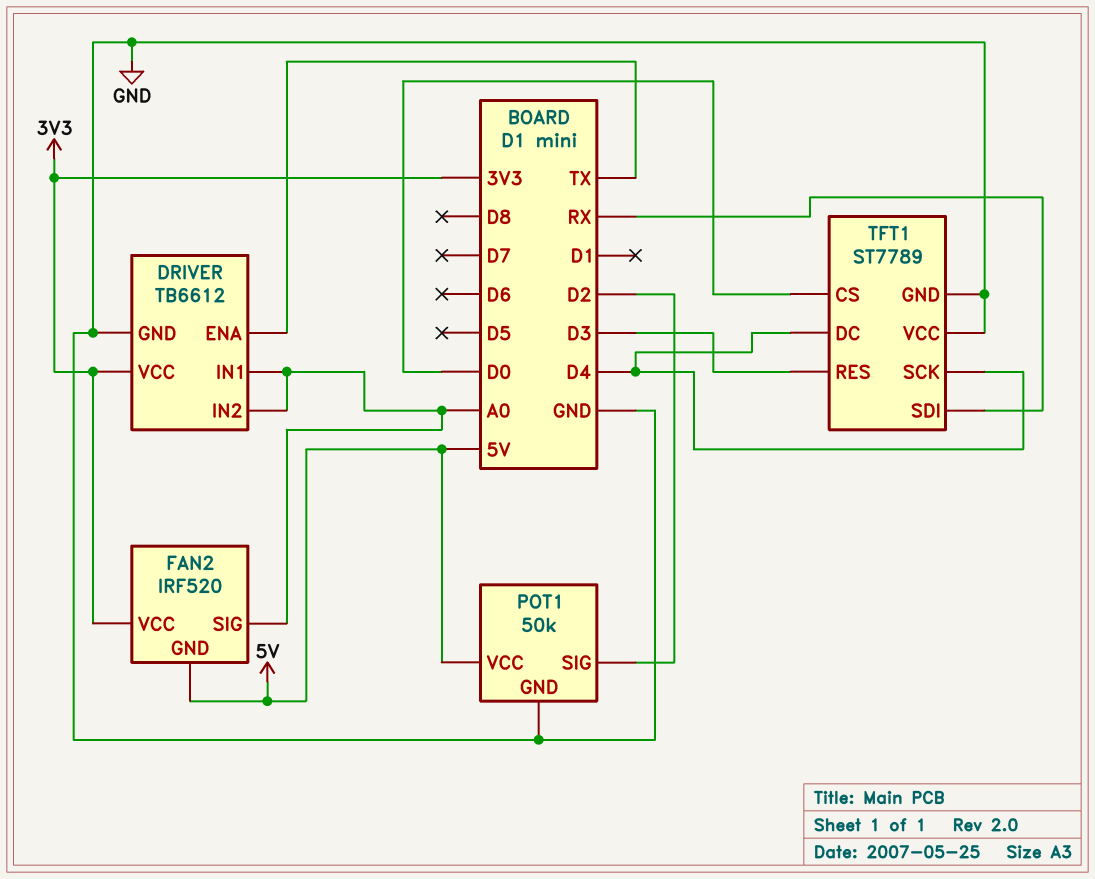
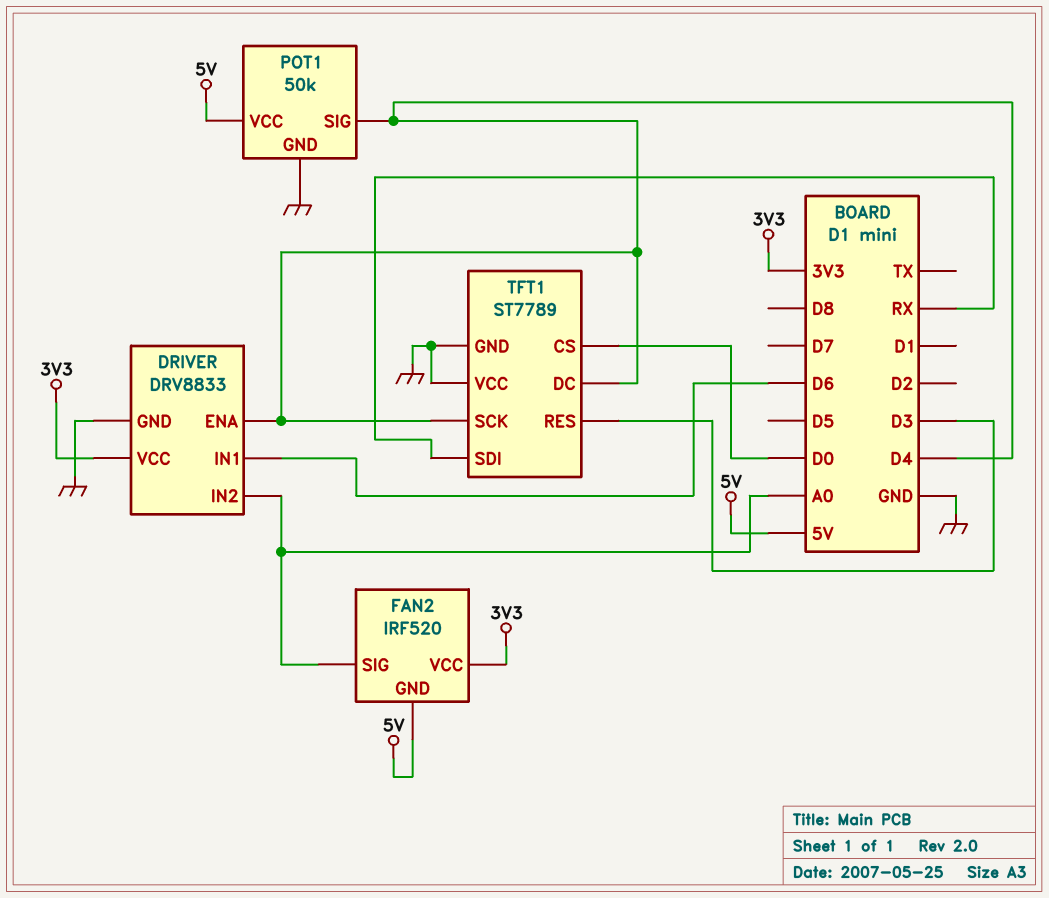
DRIVER: TB6612 -> DRV8833
DRIVER pin ENA: TX -> D4
DRIVER pin IN1: A0 -> D6
POT1 pin SIG: D2 -> D4

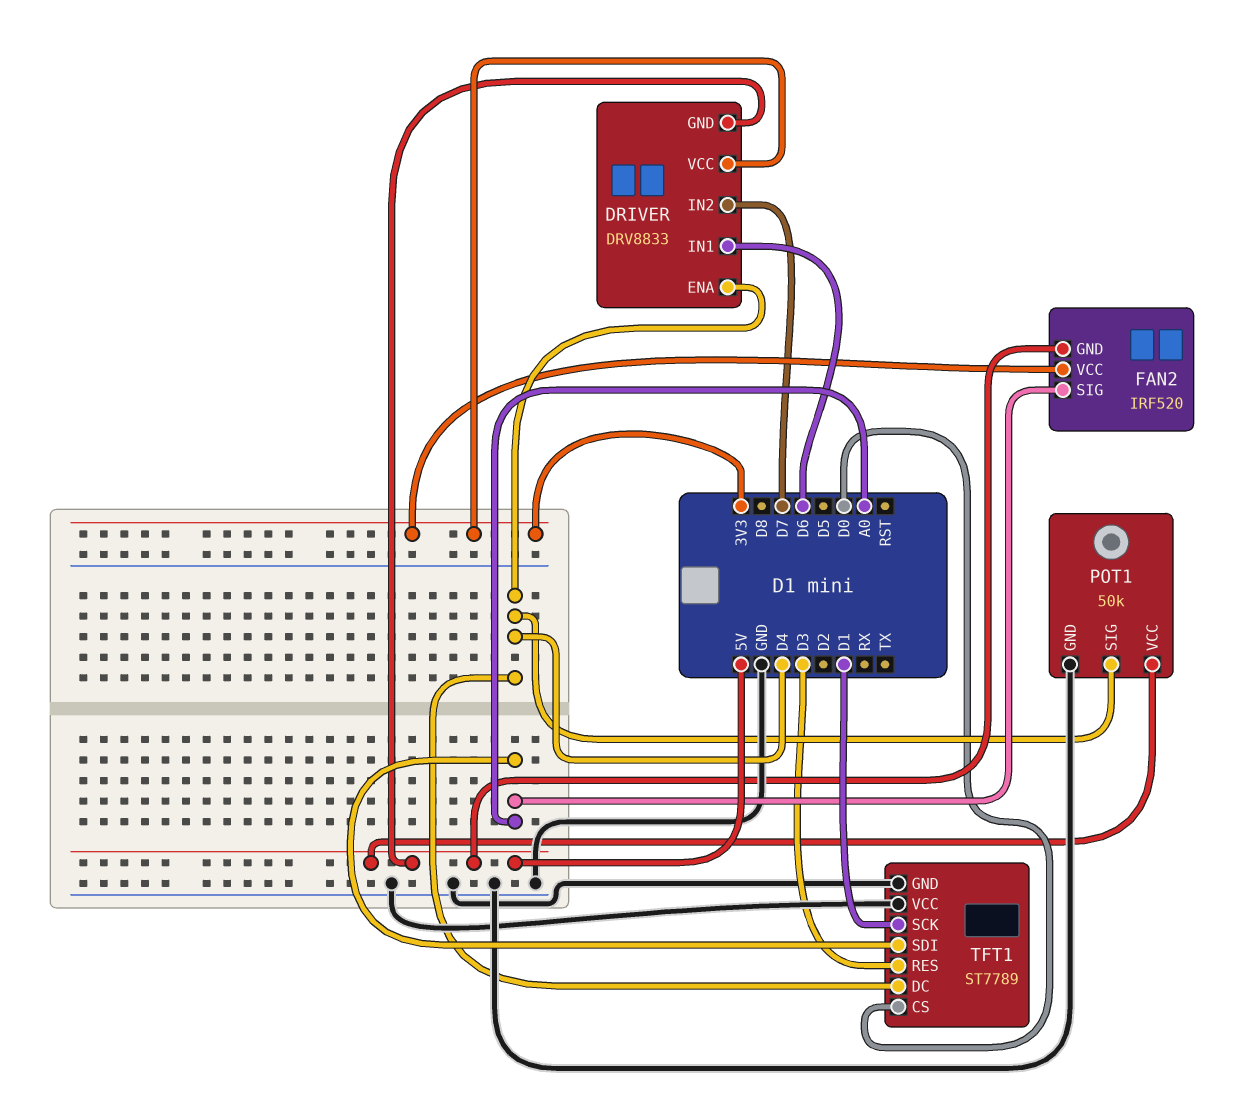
DRIVER pin GND: GND -> 5V
DRIVER pin IN2: A0 -> D7
TFT1 pin SCK: D4 -> D1
TFT1 pin SDI: RX -> A0

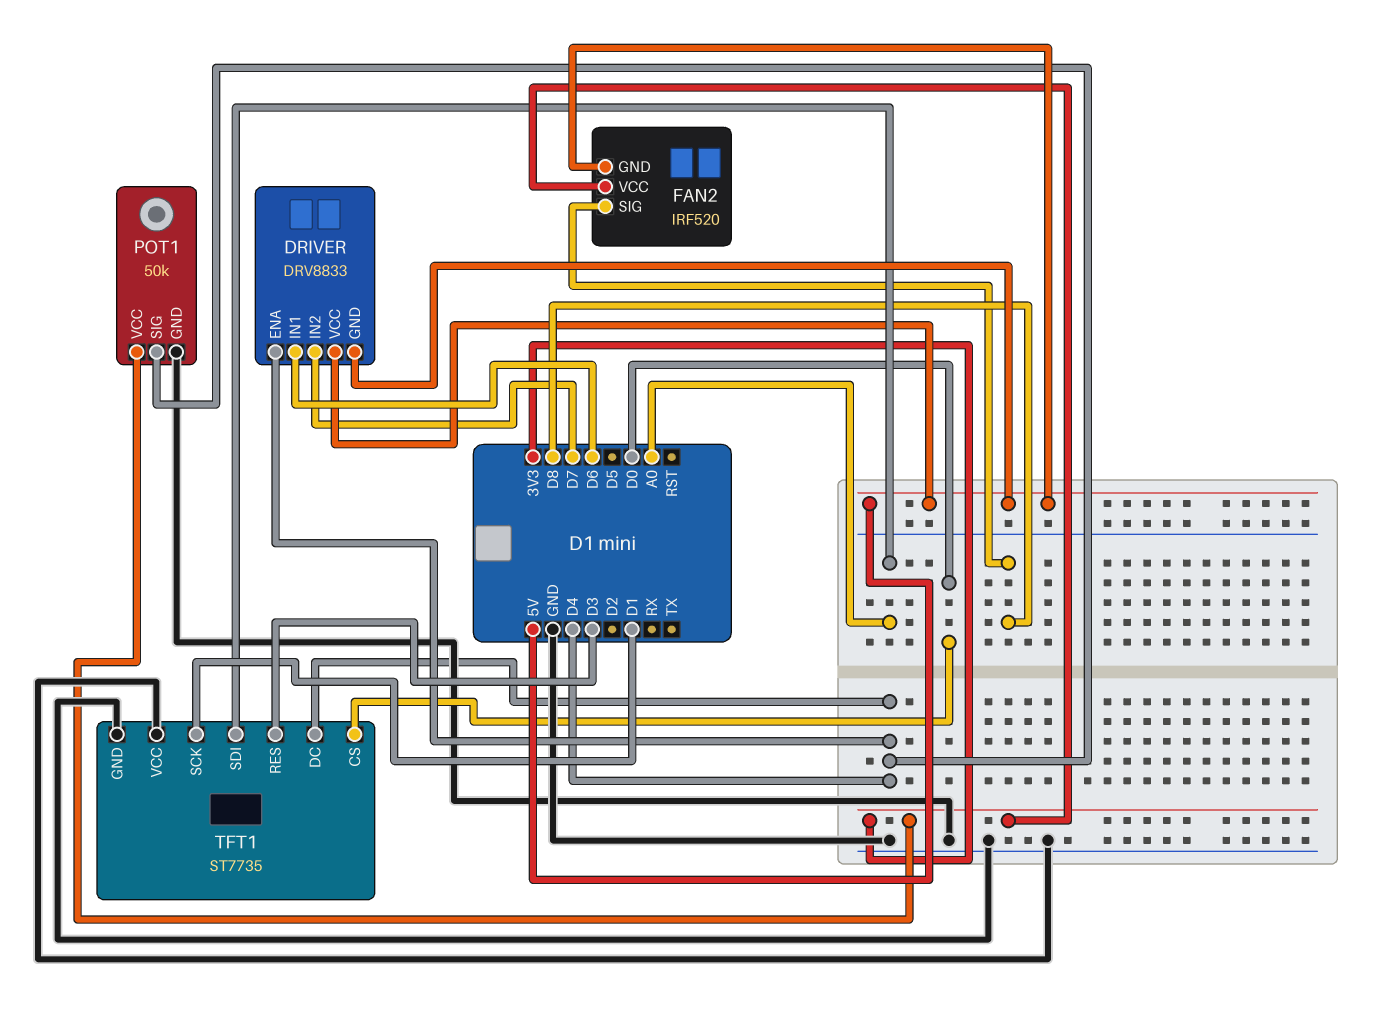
DRIVER pin VCC: 3V3 -> 5V
FAN2 pin SIG: A0 -> D8
POT1 pin VCC: 5V -> 3V3
TFT1: ST7789 -> ST7735

